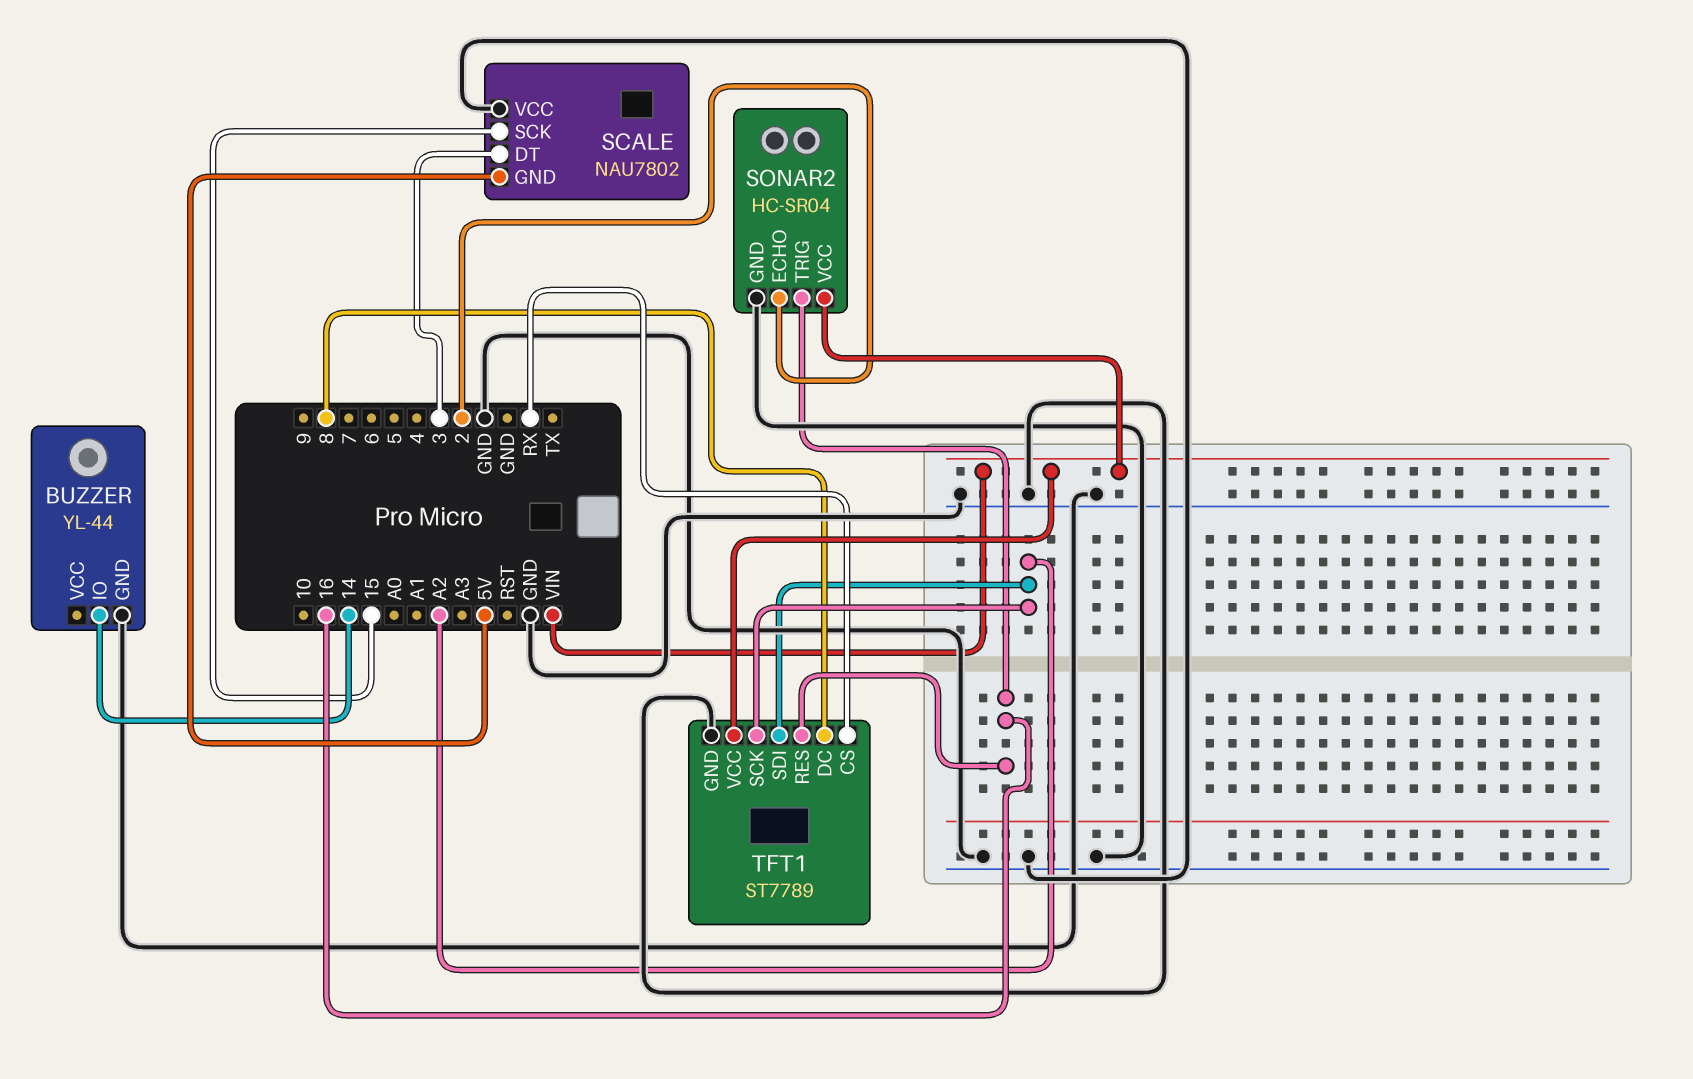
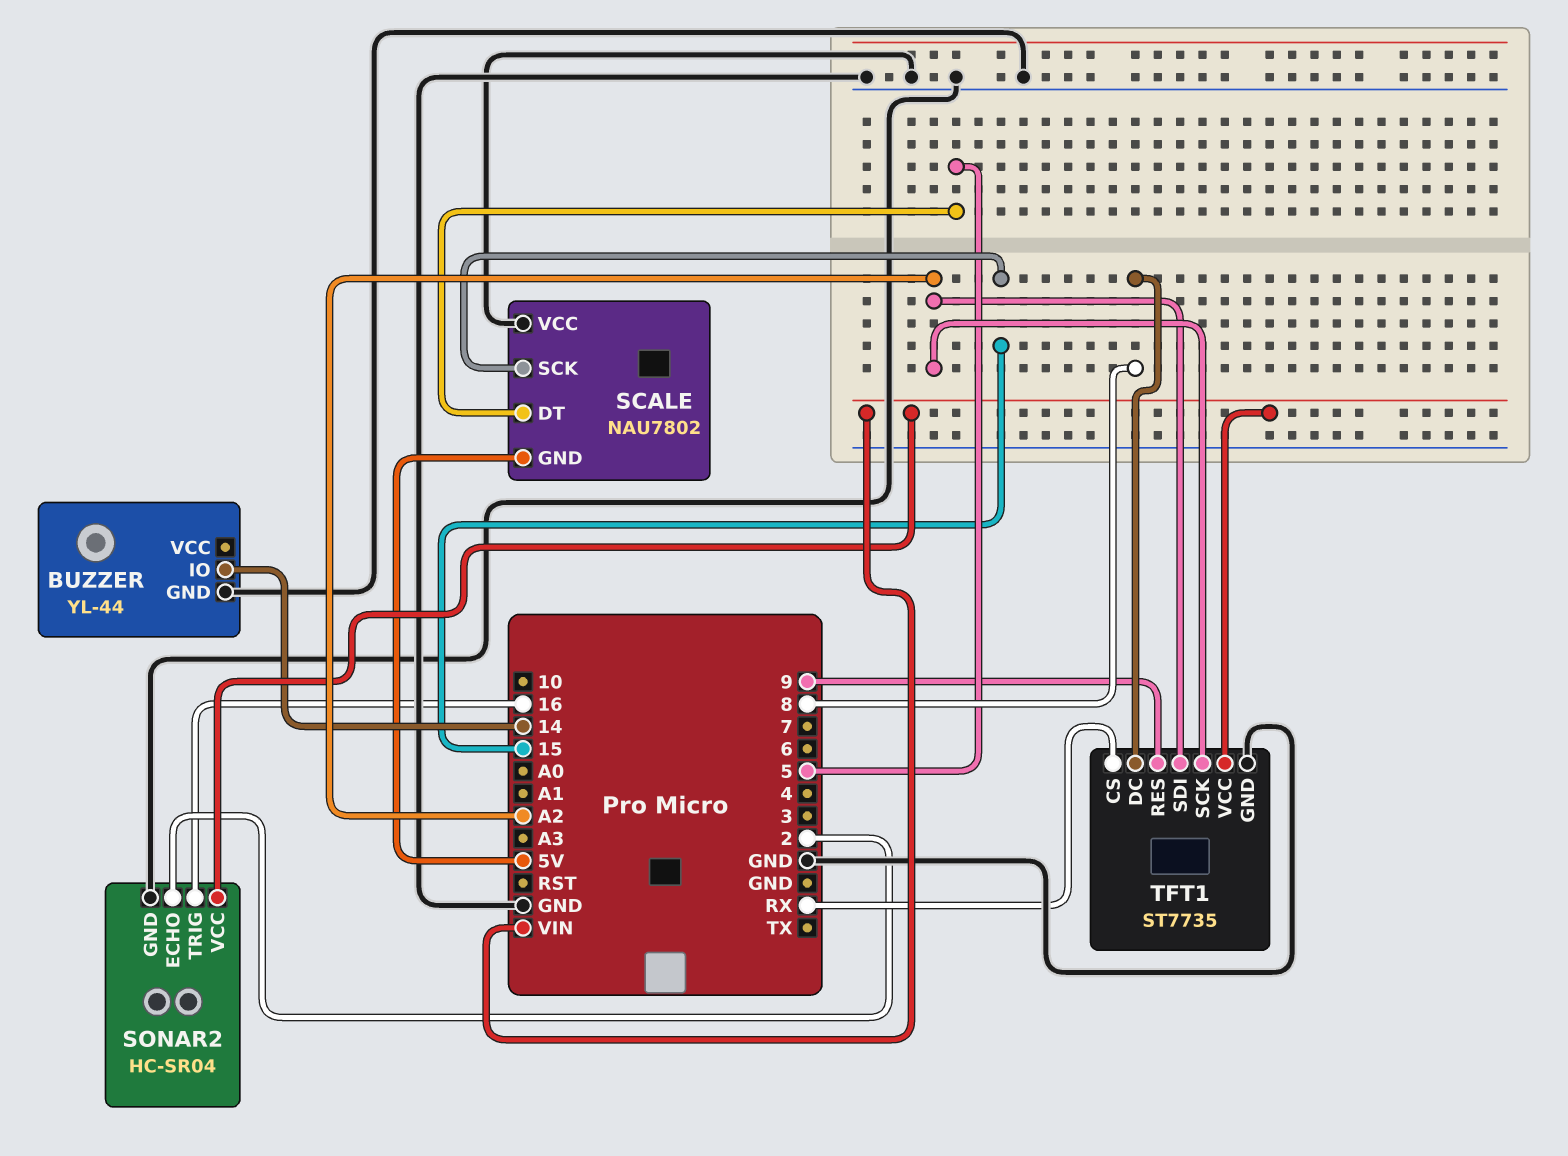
SCALE pin DT: 3 -> 5
TFT1: ST7789 -> ST7735
TFT1 pin RES: 16 -> 9

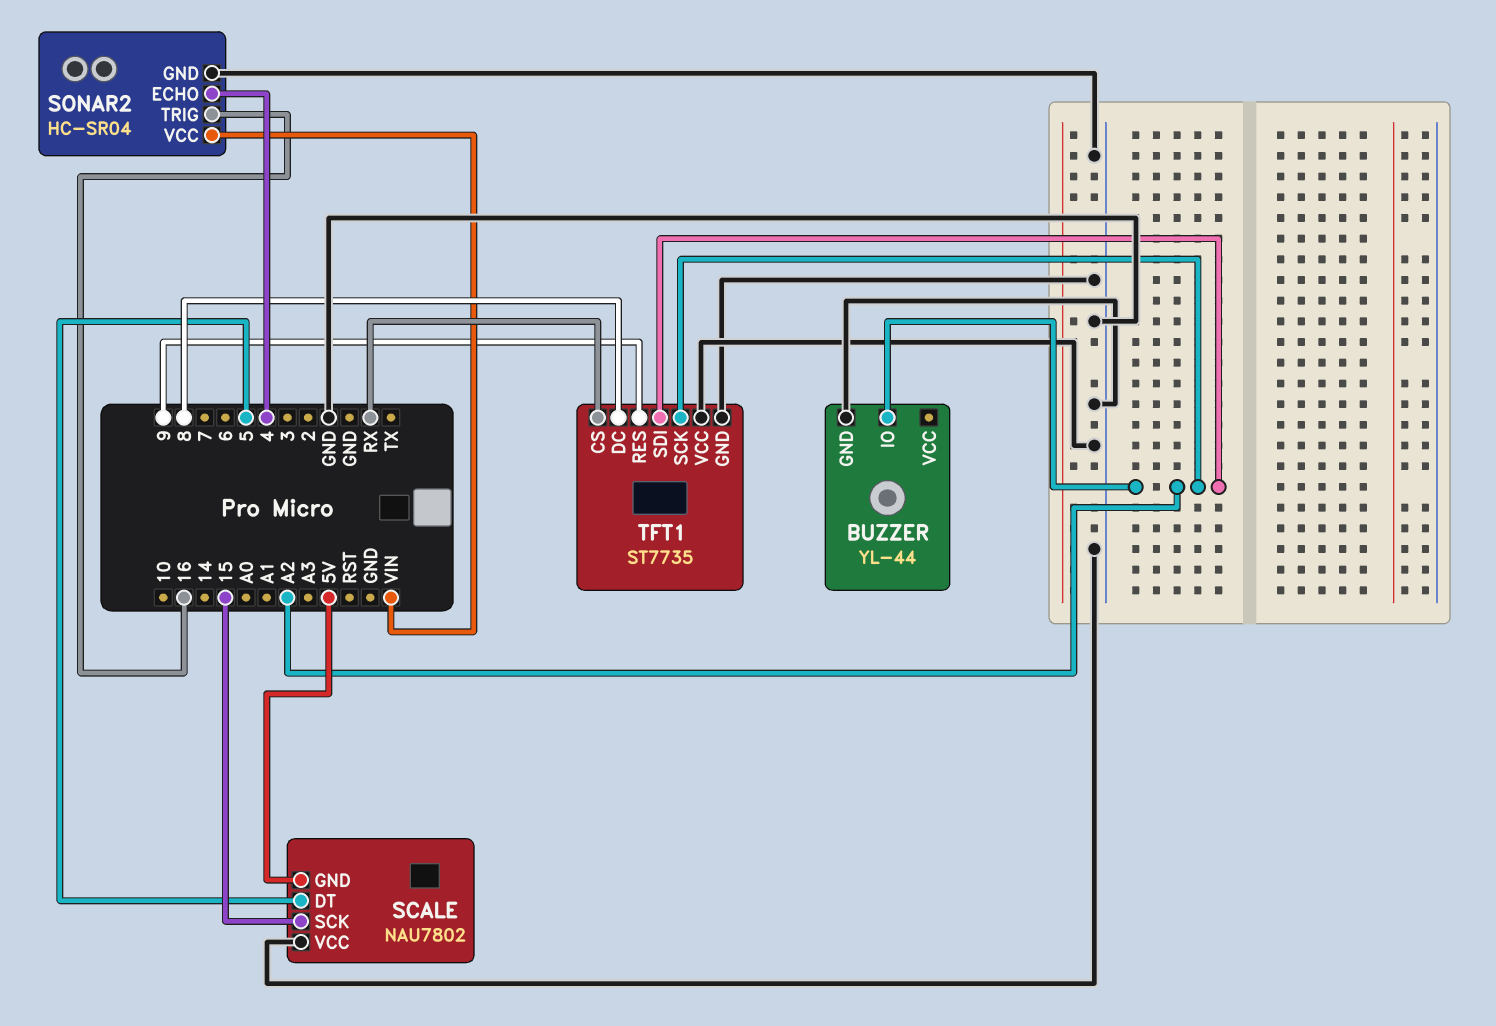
BUZZER pin IO: 14 -> A2
SONAR2 pin ECHO: 2 -> 4
TFT1 pin VCC: VIN -> GND

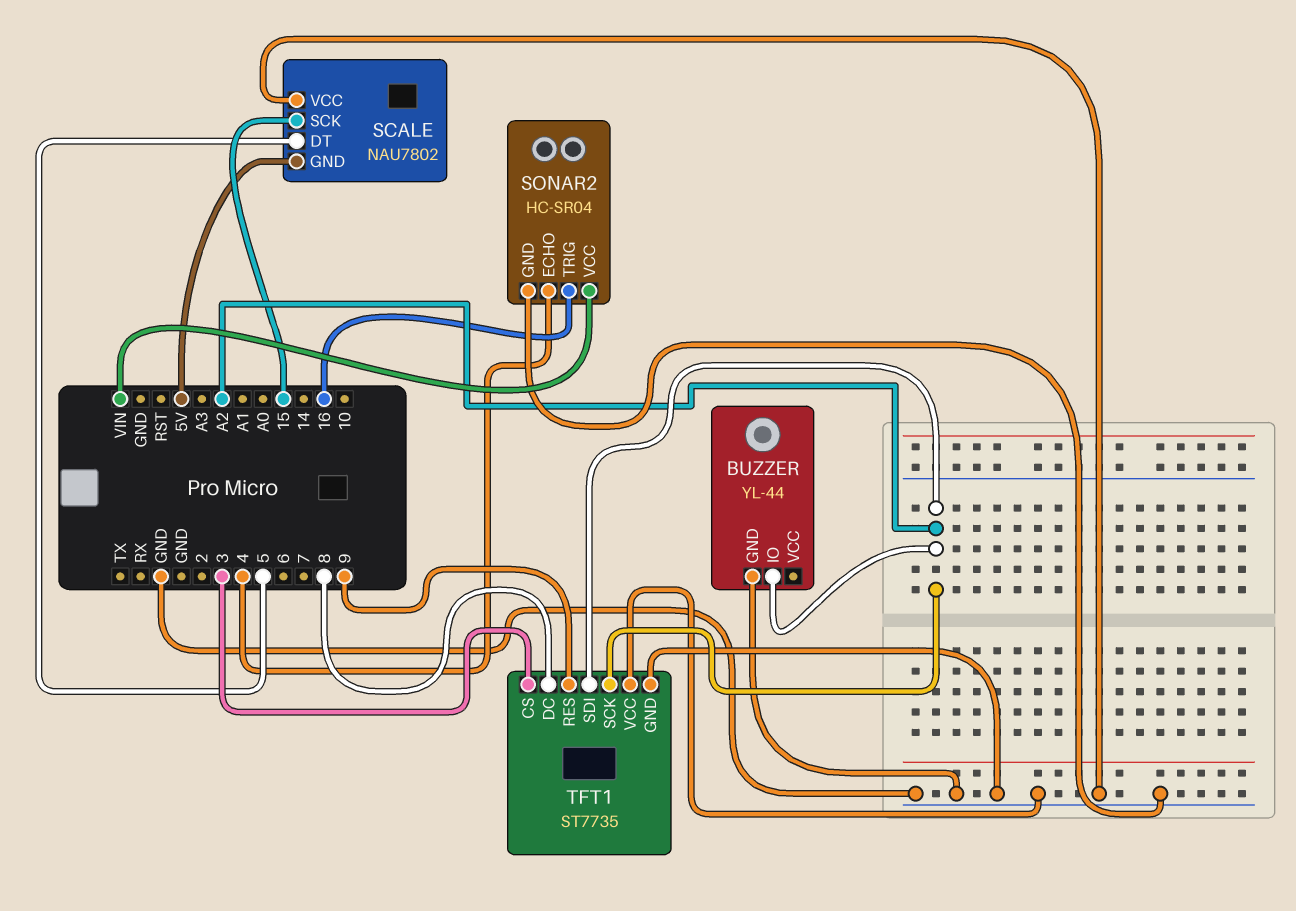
TFT1 pin CS: RX -> 3

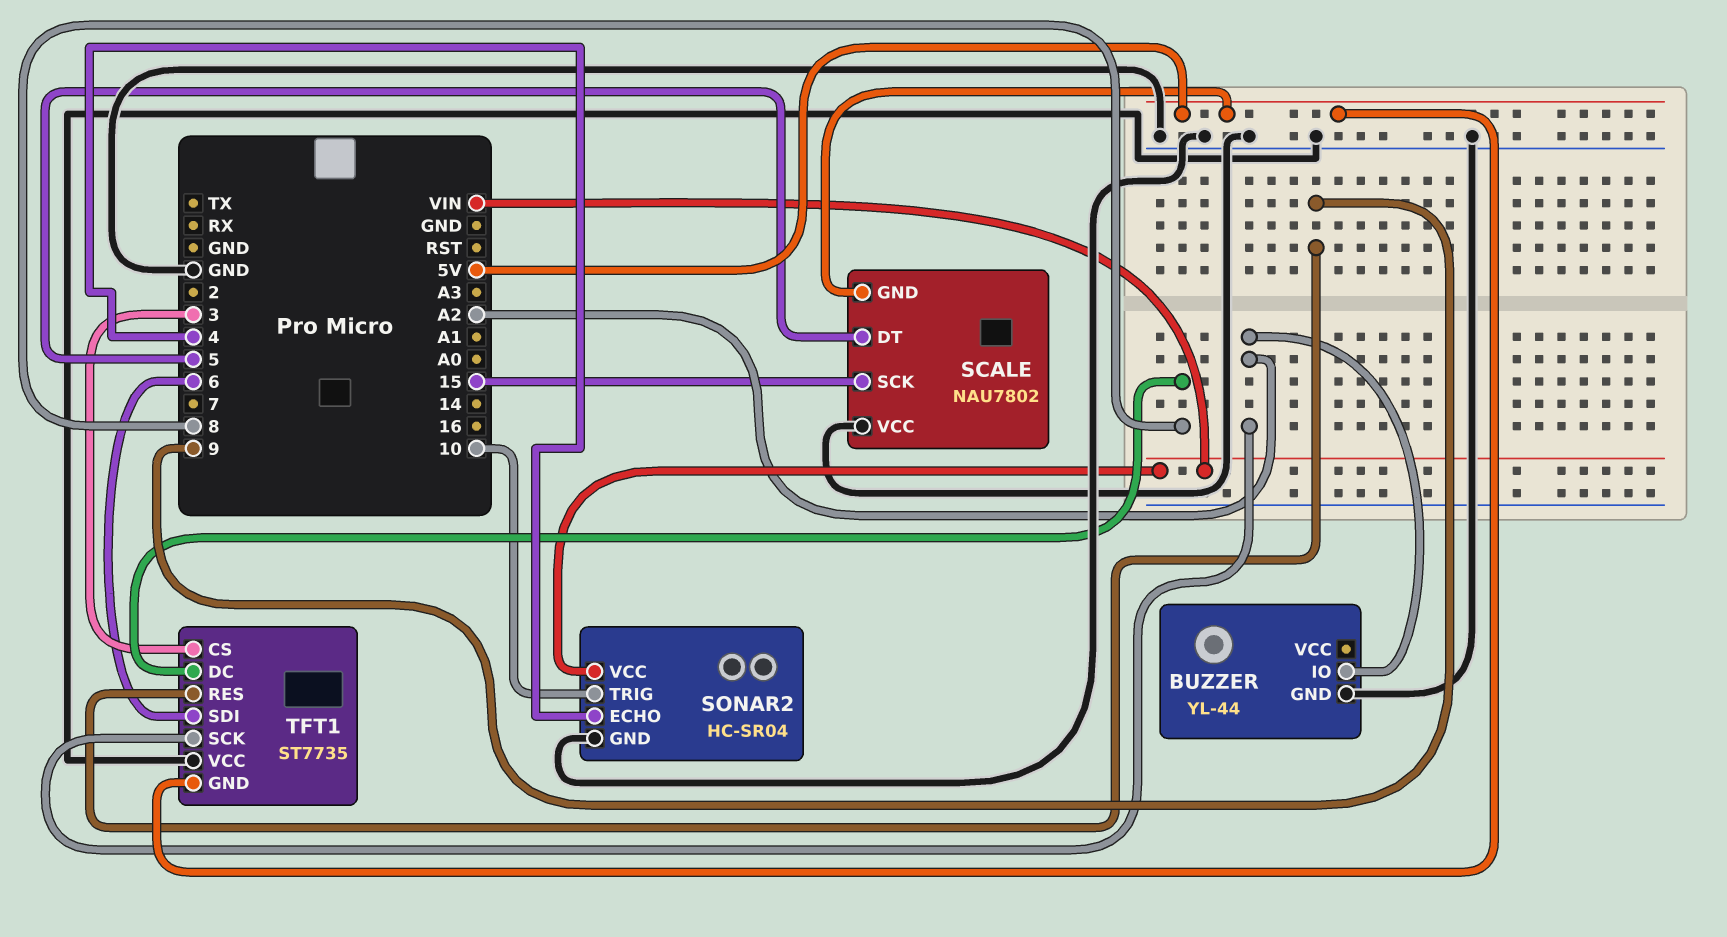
SONAR2 pin TRIG: 16 -> 10
TFT1 pin GND: GND -> 5V
TFT1 pin SDI: A2 -> 6

